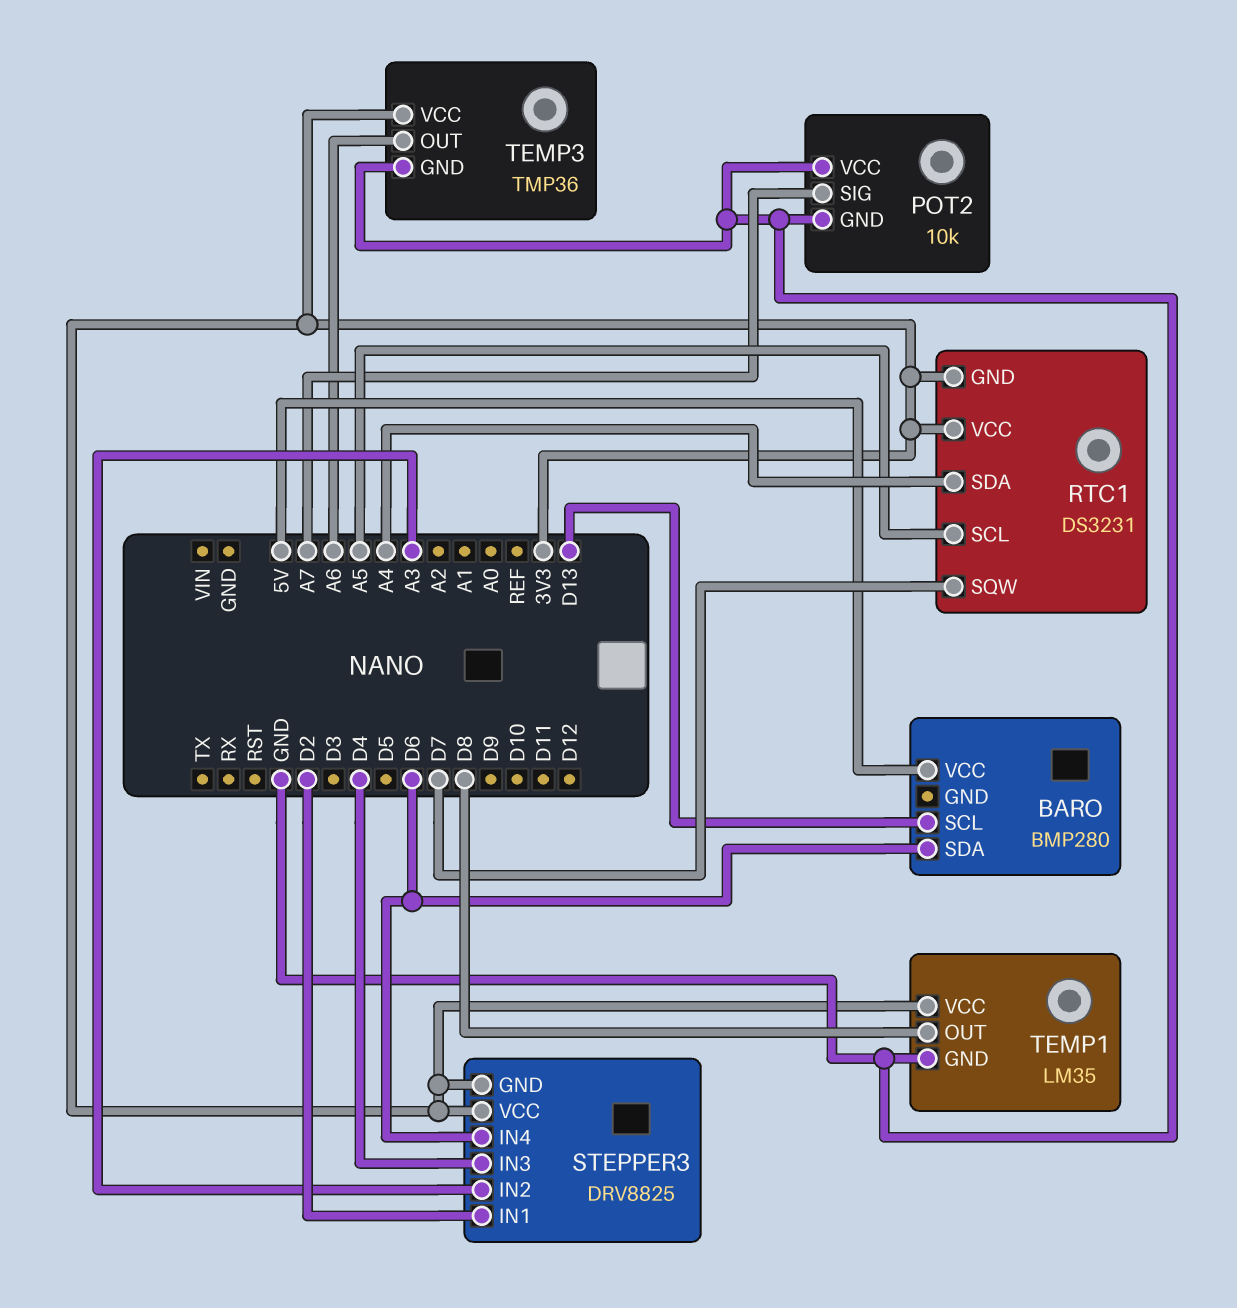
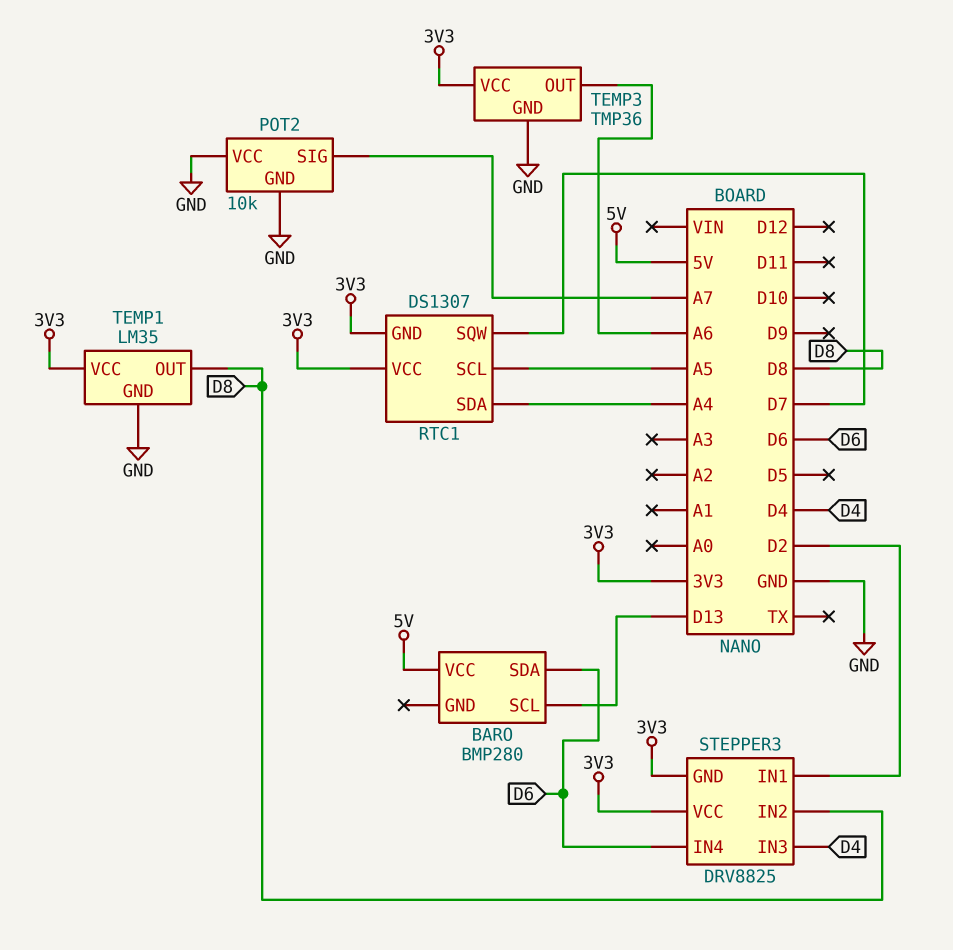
RTC1: DS3231 -> DS1307
STEPPER3 pin IN2: A3 -> D8

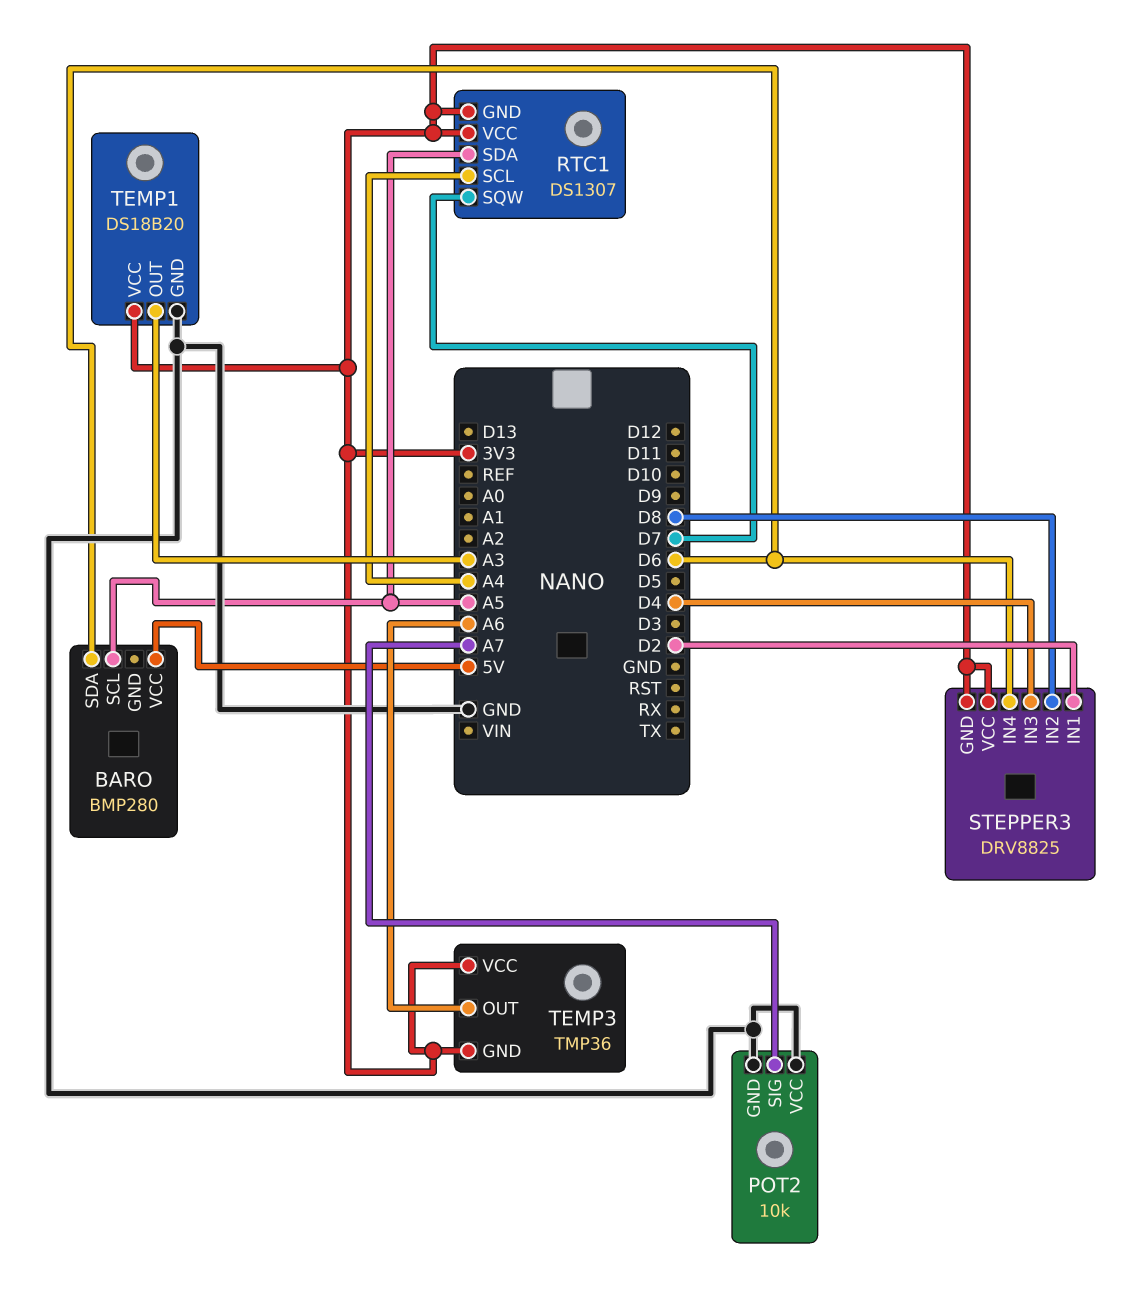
BARO pin SCL: D13 -> A5
RTC1 pin SCL: A5 -> A4
RTC1 pin SDA: A4 -> A5
TEMP1: LM35 -> DS18B20
TEMP1 pin OUT: D8 -> A3
TEMP3 pin GND: GND -> 3V3

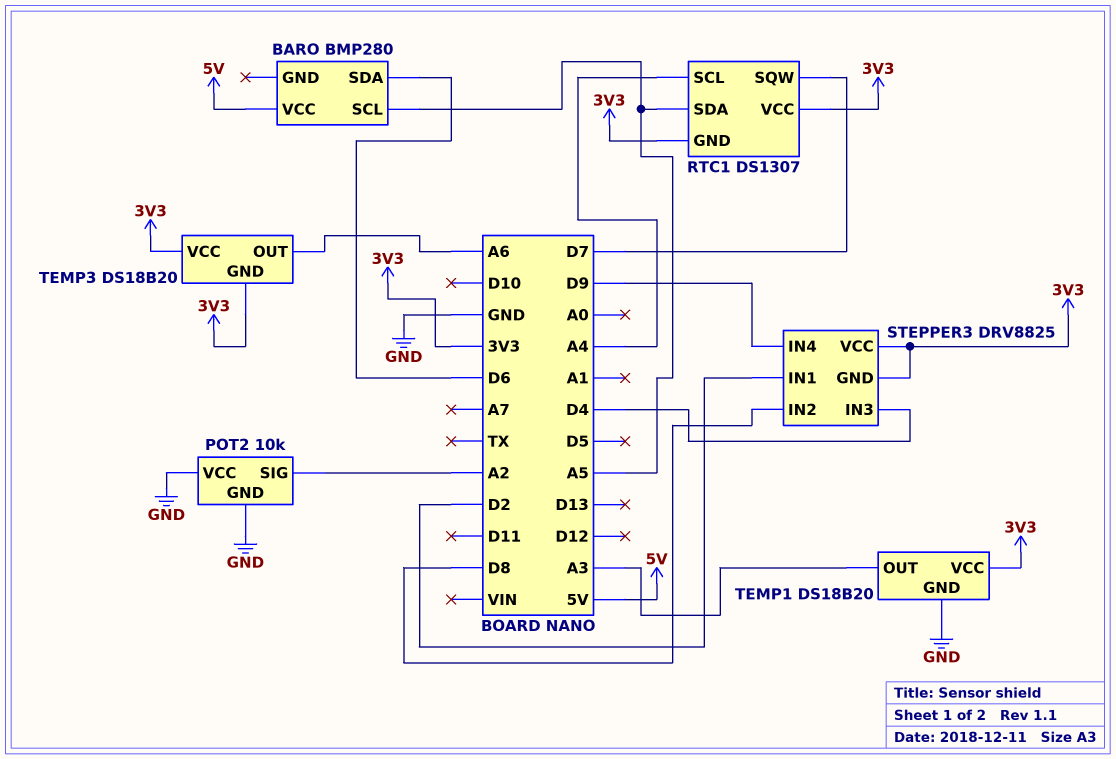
POT2 pin SIG: A7 -> A2
STEPPER3 pin IN4: D6 -> D9
TEMP3: TMP36 -> DS18B20

